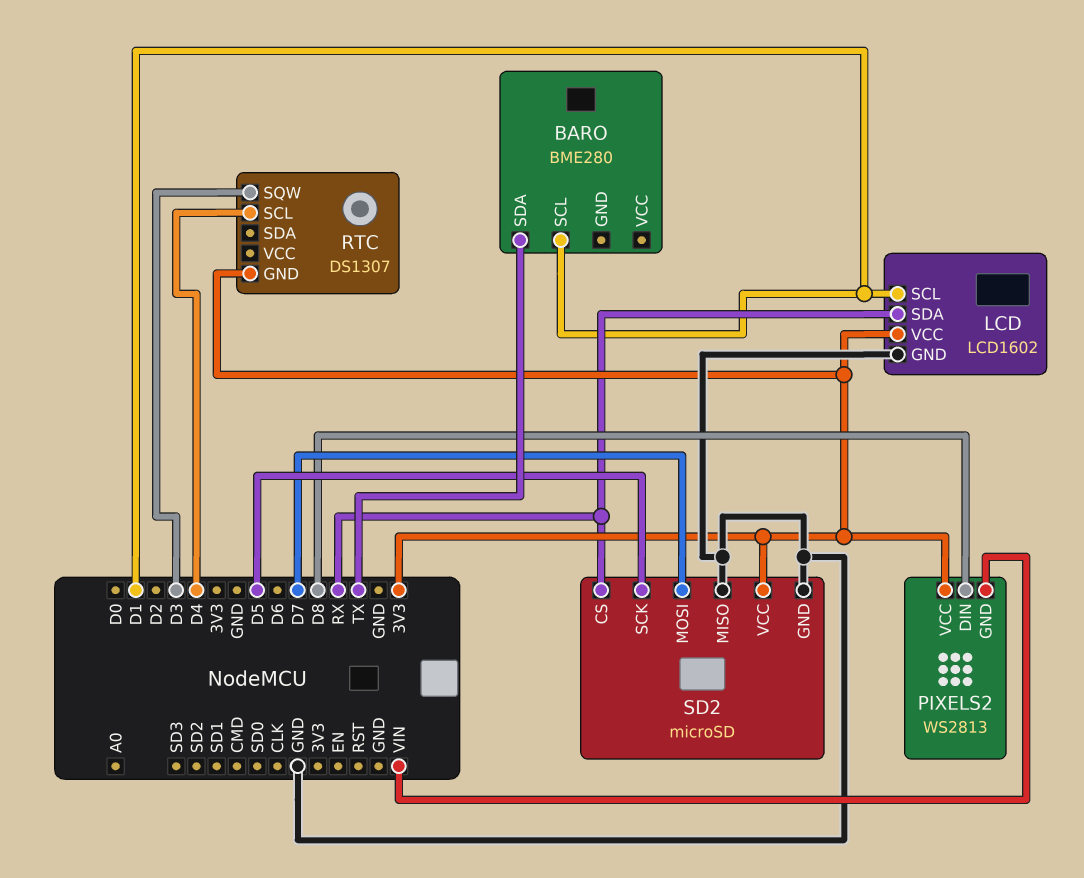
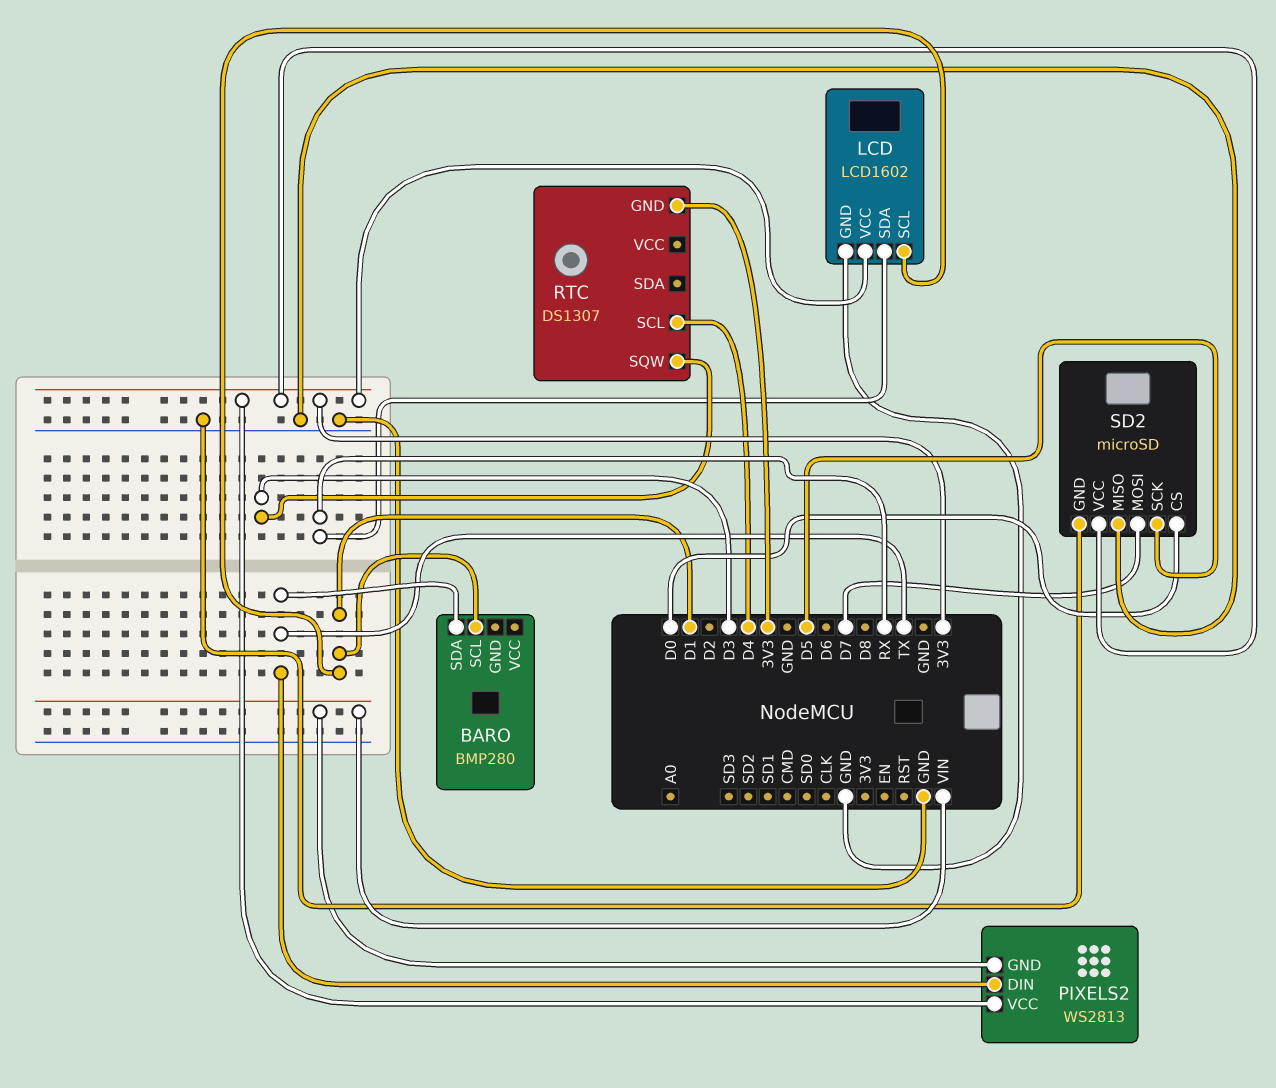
BARO: BME280 -> BMP280
PIXELS2 pin DIN: D8 -> TX
SD2 pin CS: RX -> D0

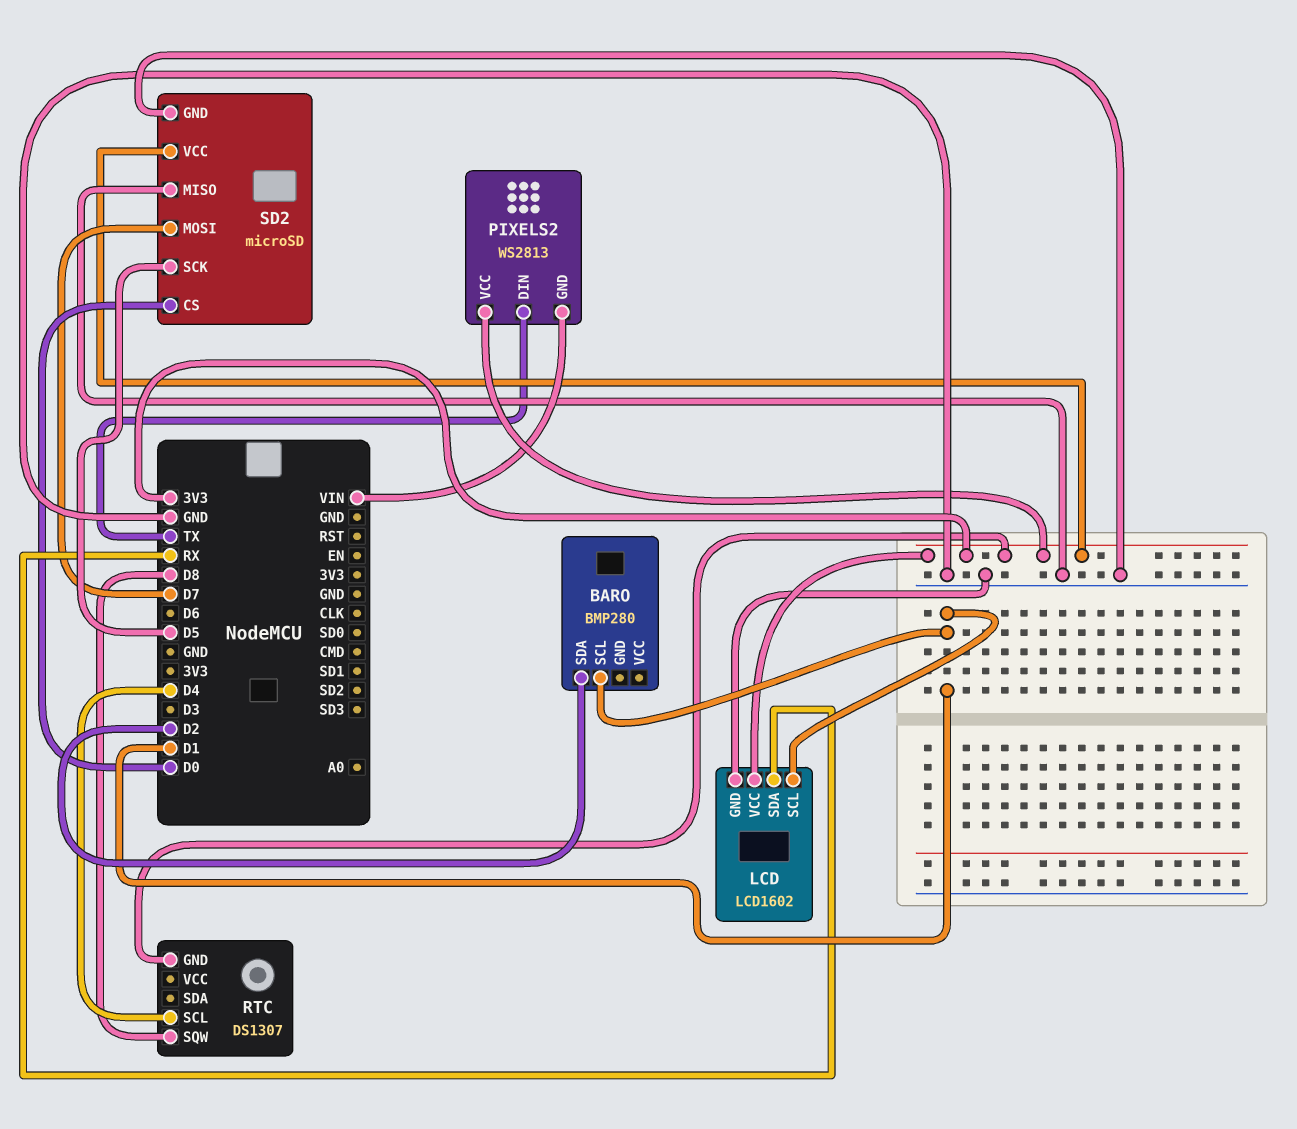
BARO pin SDA: TX -> D2
RTC pin SQW: D3 -> D8

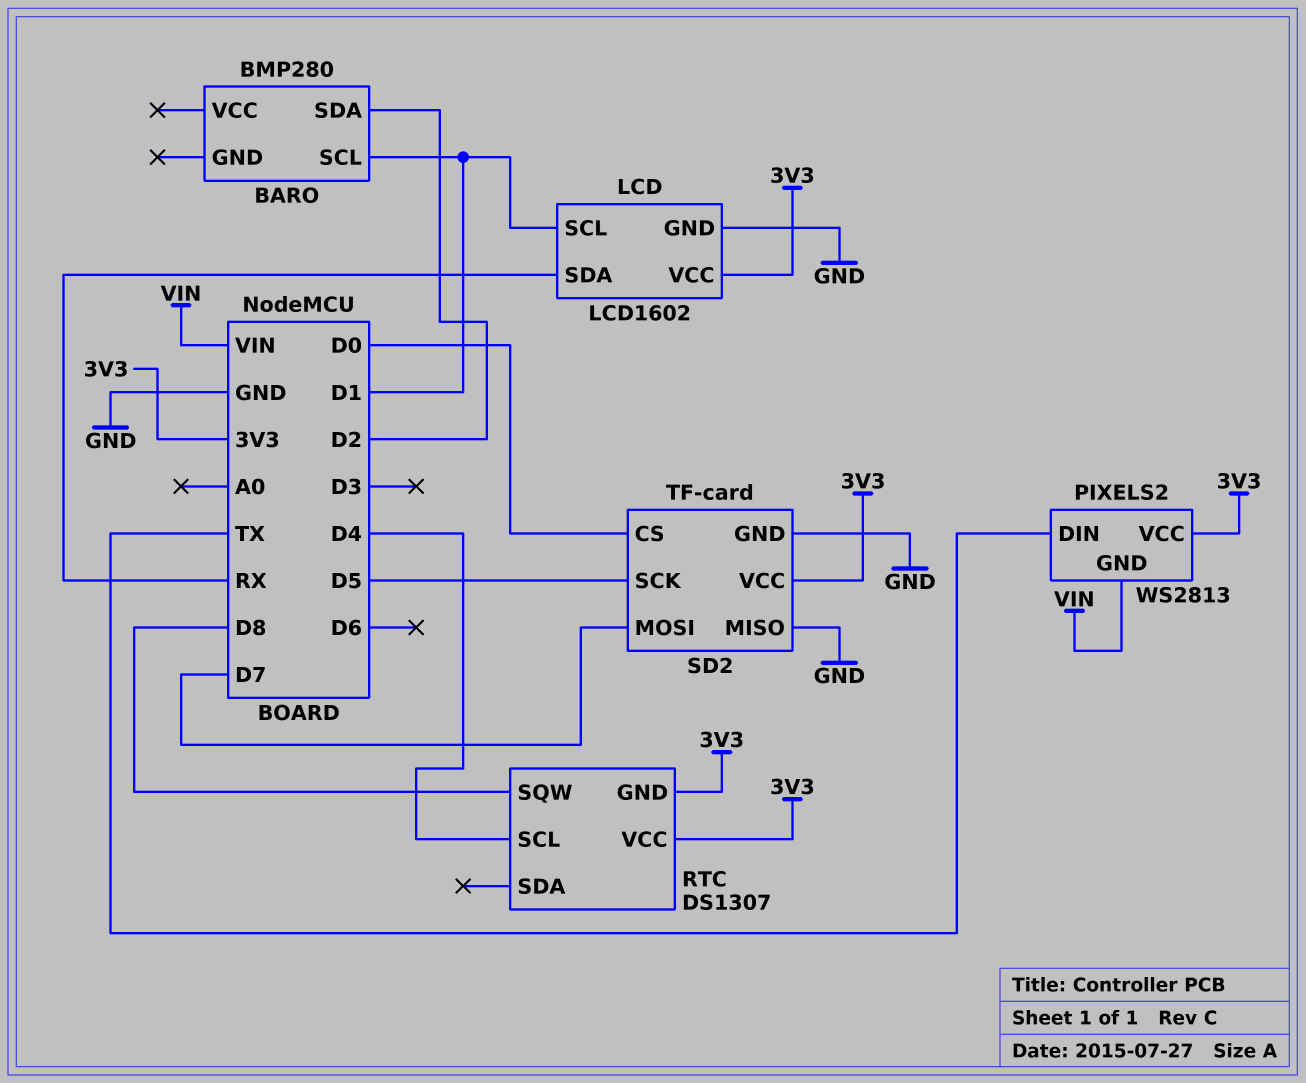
RTC pin VCC: none -> 3V3
SD2: microSD -> TF-card

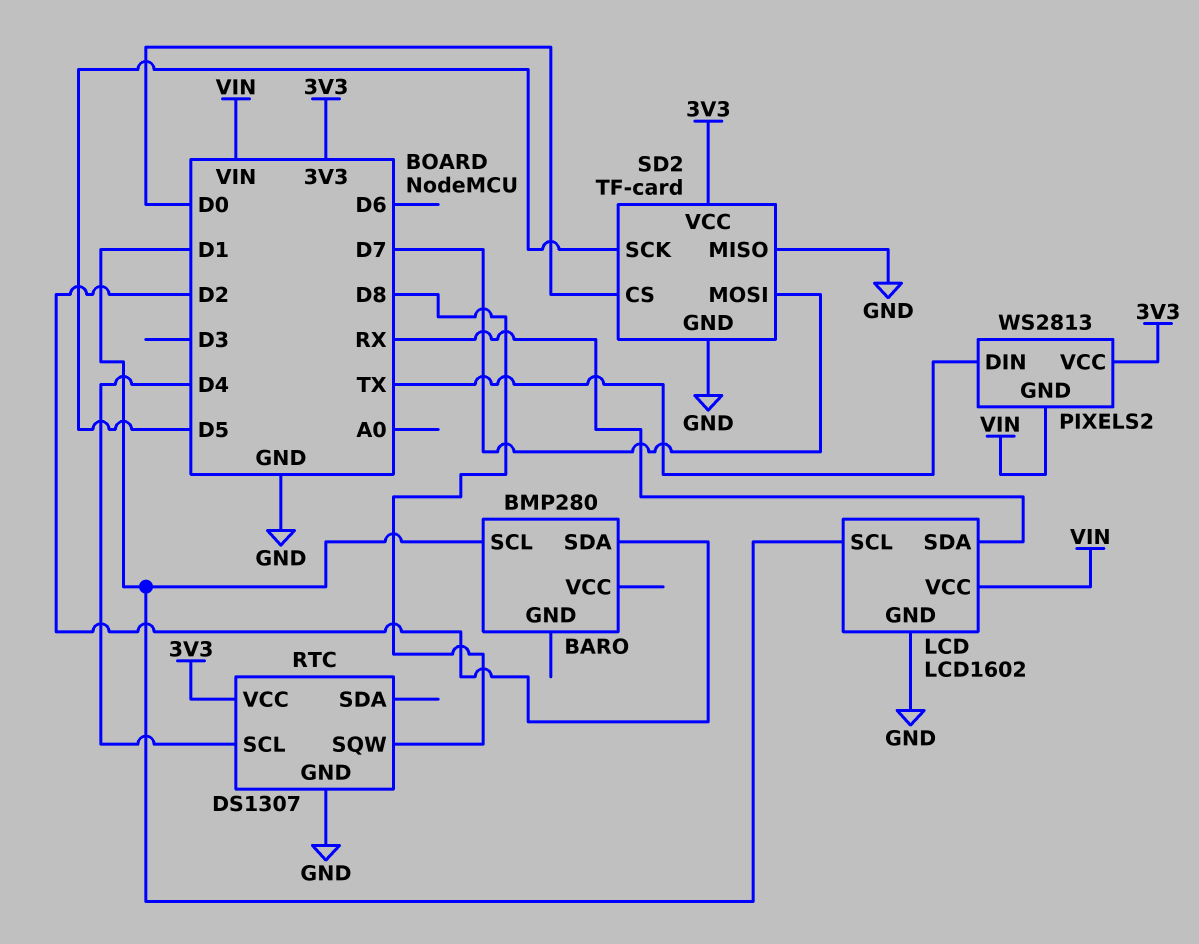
LCD pin VCC: 3V3 -> VIN
RTC pin GND: 3V3 -> GND

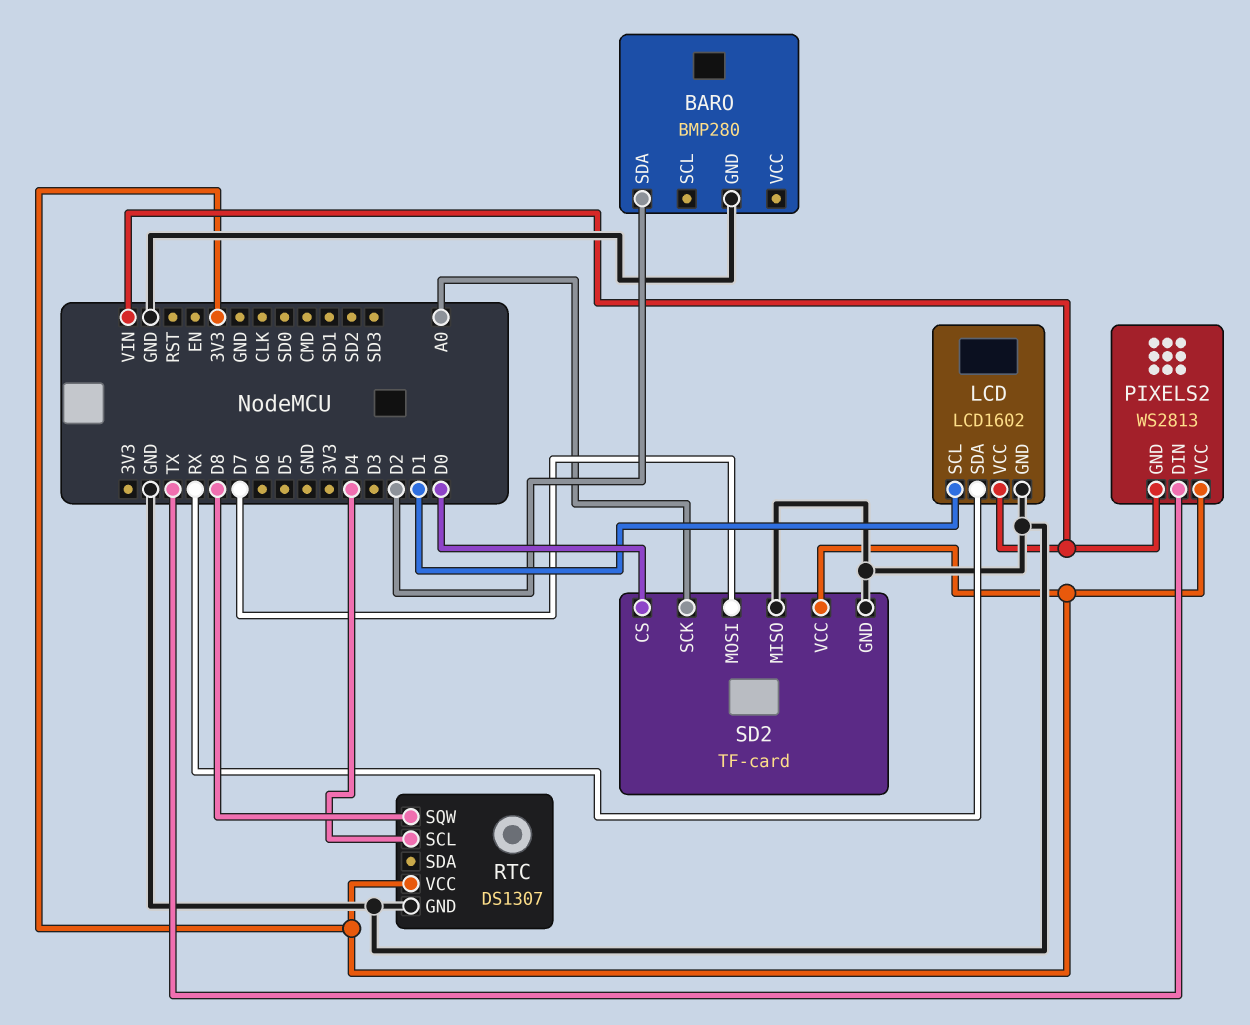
BARO pin GND: none -> GND
BARO pin SCL: D1 -> none
SD2 pin SCK: D5 -> A0

